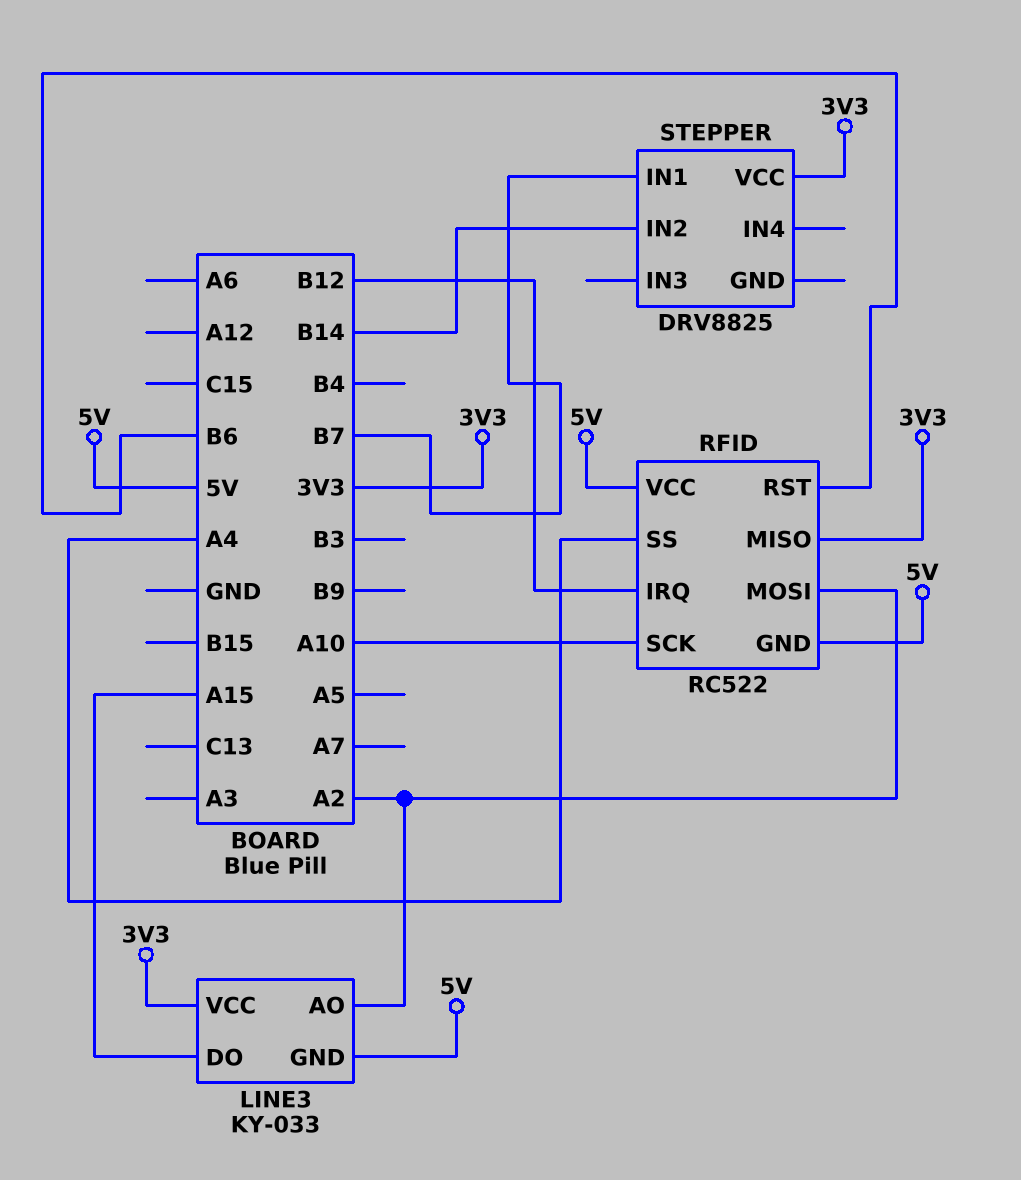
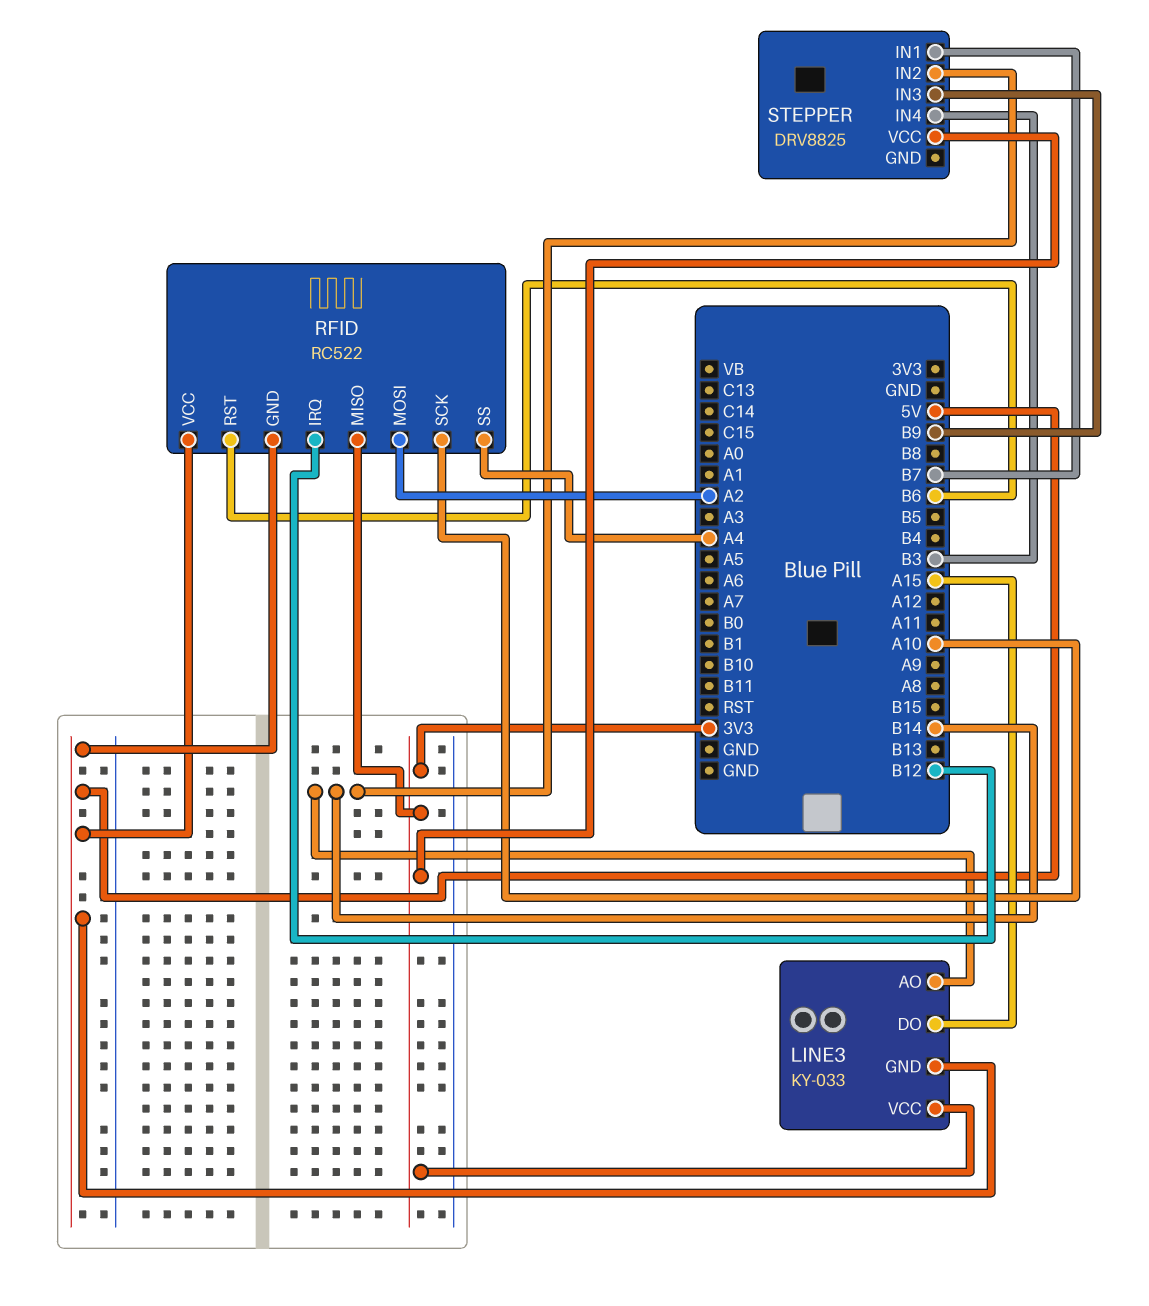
LINE3 pin AO: A2 -> B14
STEPPER pin IN3: none -> B9
STEPPER pin IN4: none -> B3

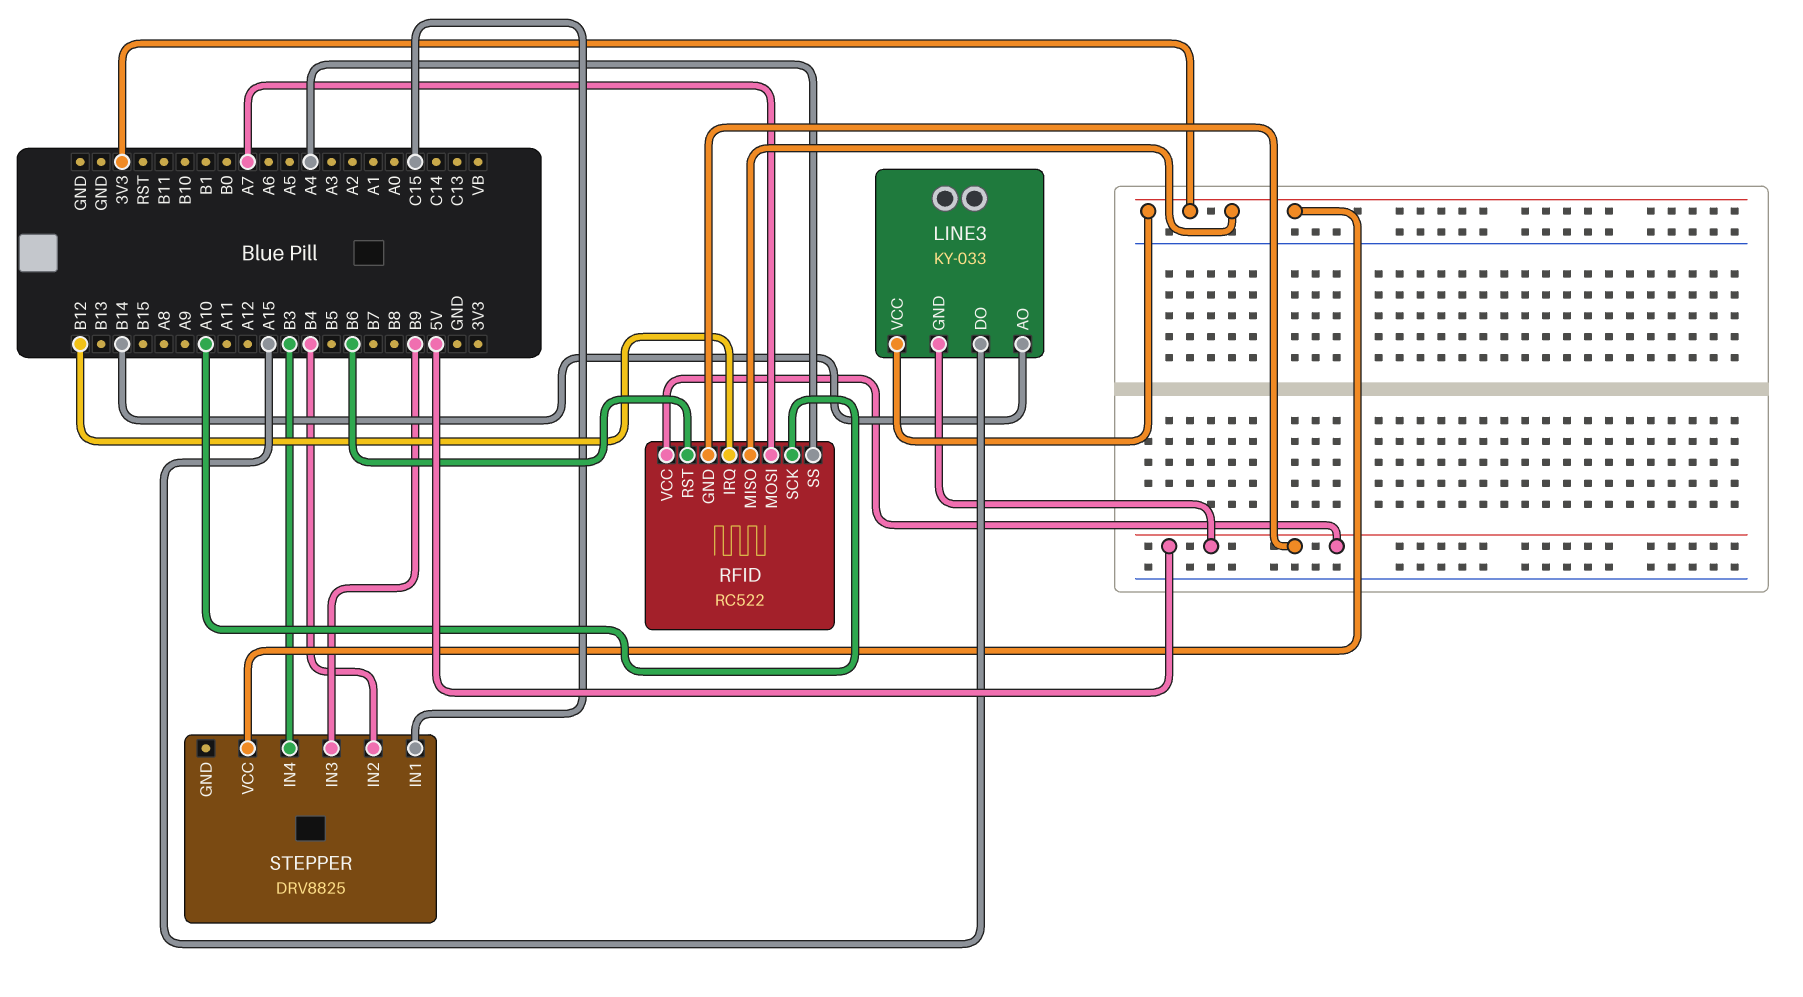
RFID pin MOSI: A2 -> A7
STEPPER pin IN1: B7 -> C15
STEPPER pin IN2: B14 -> B4

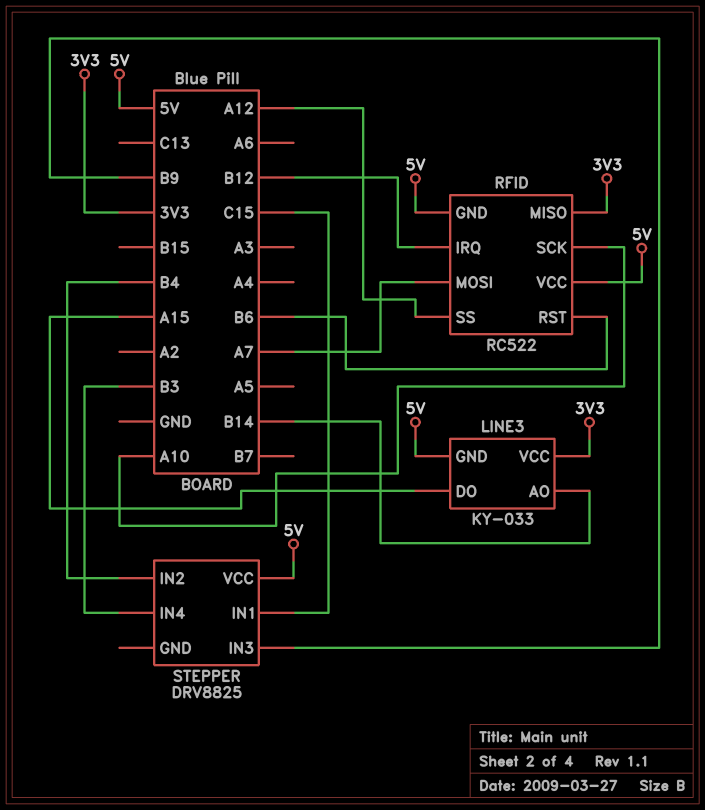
RFID pin SS: A4 -> A12
STEPPER pin VCC: 3V3 -> 5V

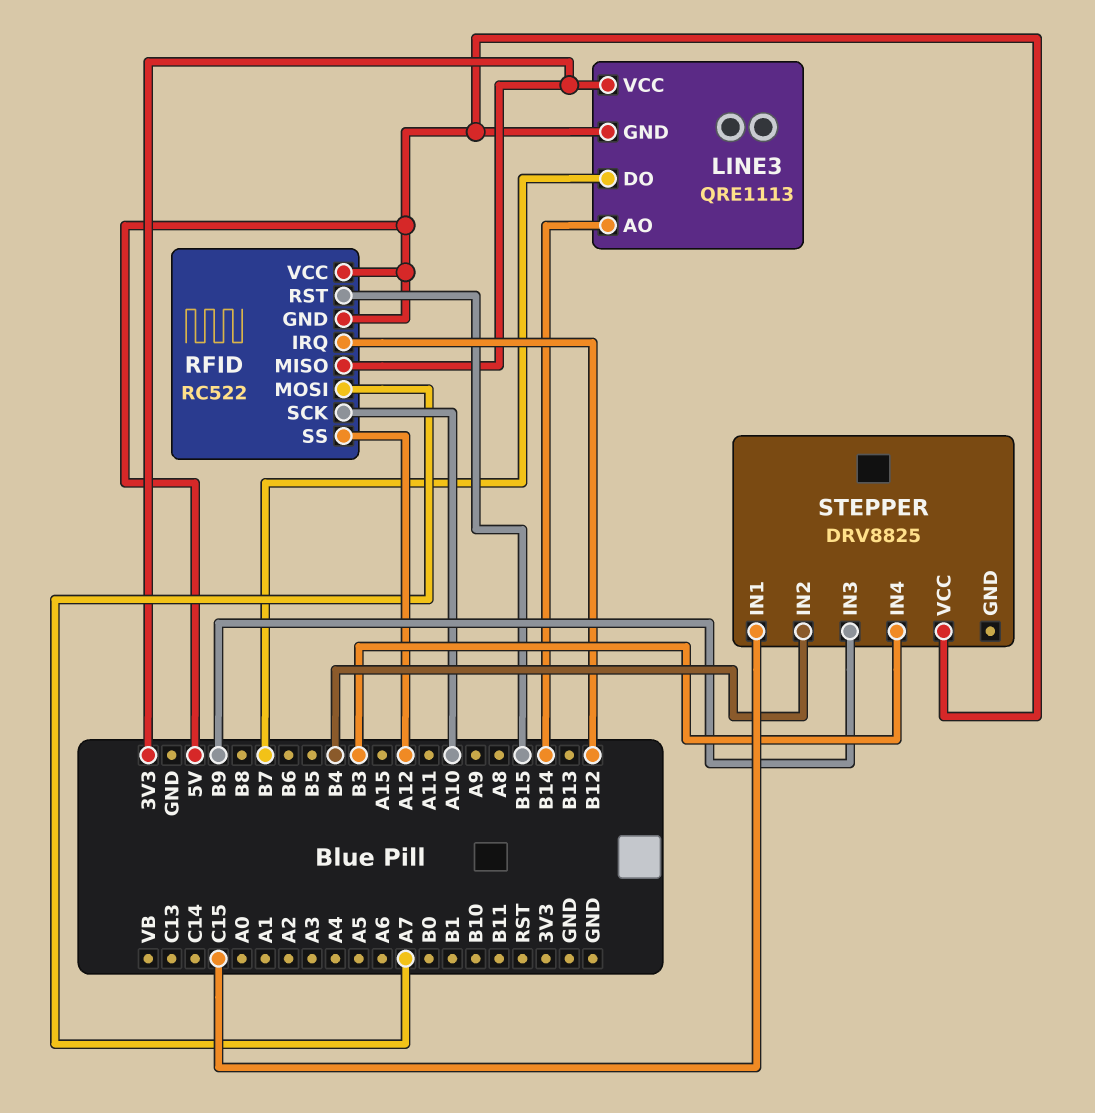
LINE3: KY-033 -> QRE1113
LINE3 pin DO: A15 -> B7
RFID pin RST: B6 -> B15

